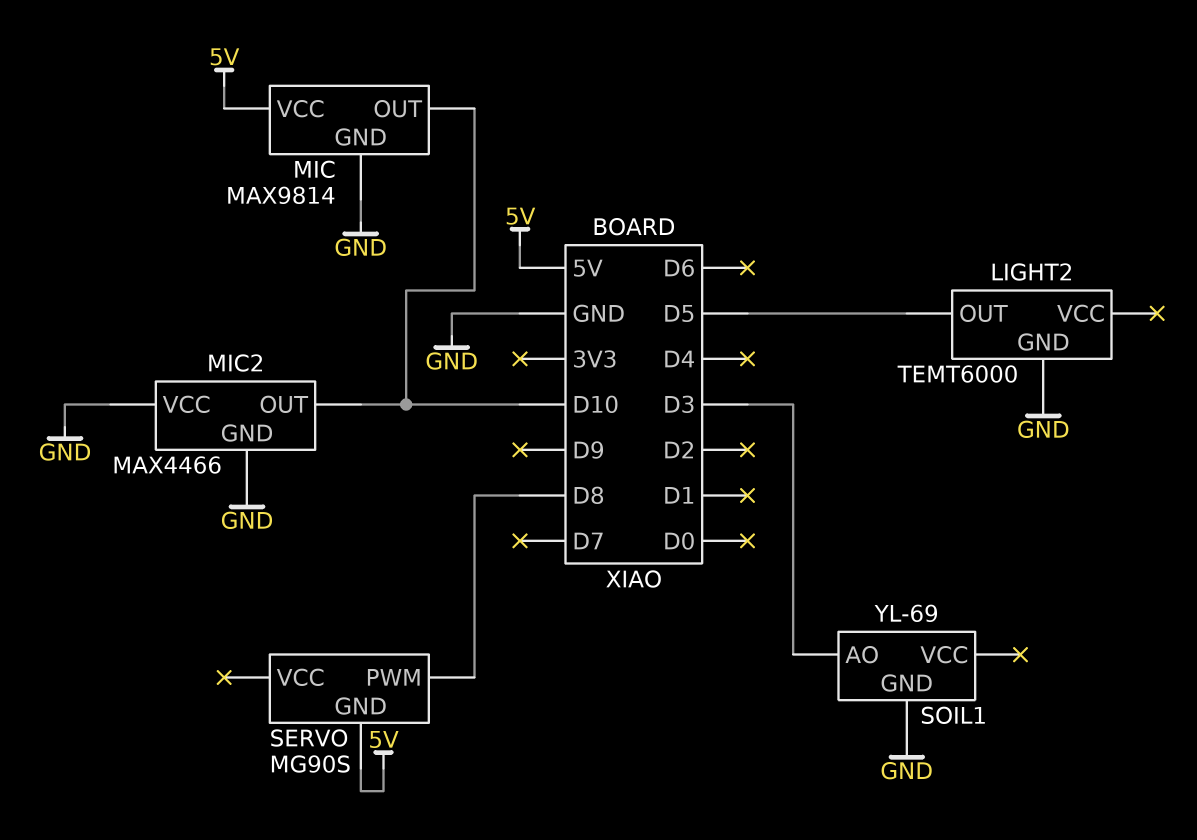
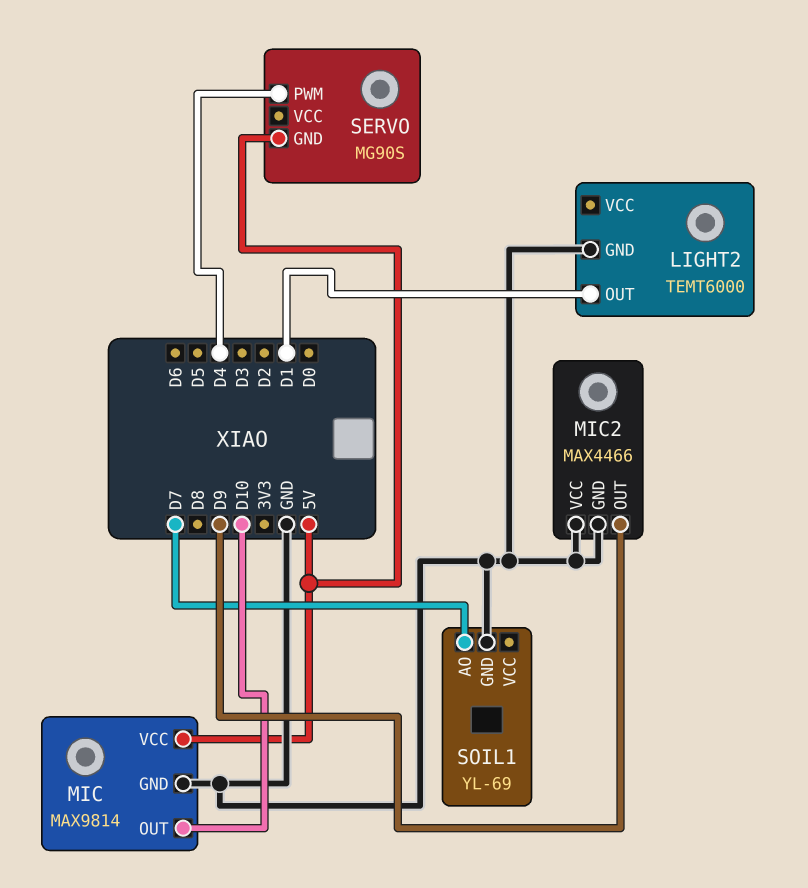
LIGHT2 pin OUT: D5 -> D1
MIC2 pin OUT: D10 -> D9
SERVO pin PWM: D8 -> D4
SOIL1 pin AO: D3 -> D7

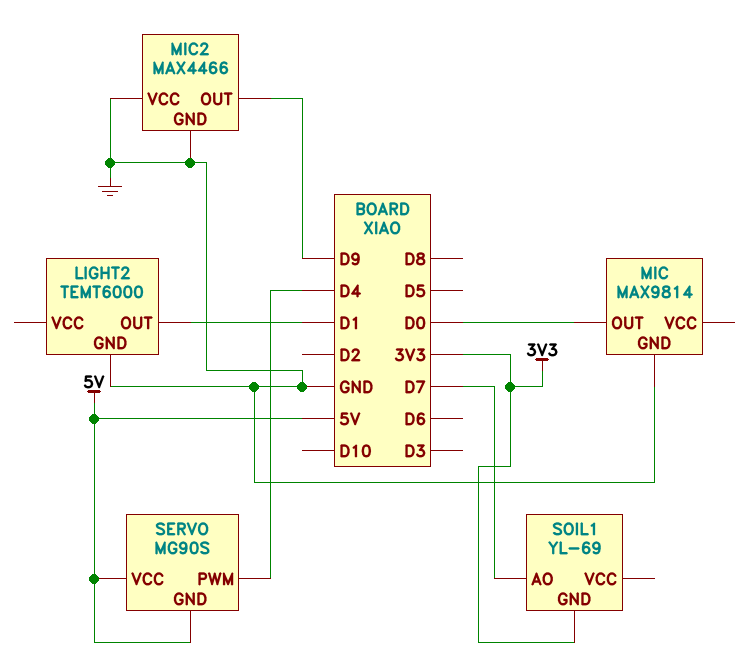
MIC pin OUT: D10 -> D0
MIC pin VCC: 5V -> none
SERVO pin VCC: none -> 5V
SOIL1 pin GND: GND -> 3V3

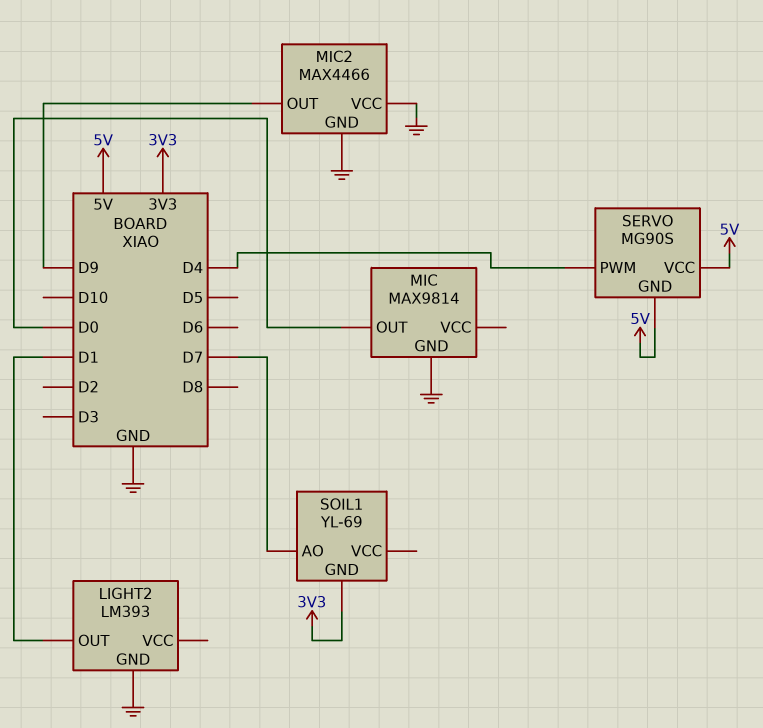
LIGHT2: TEMT6000 -> LM393

